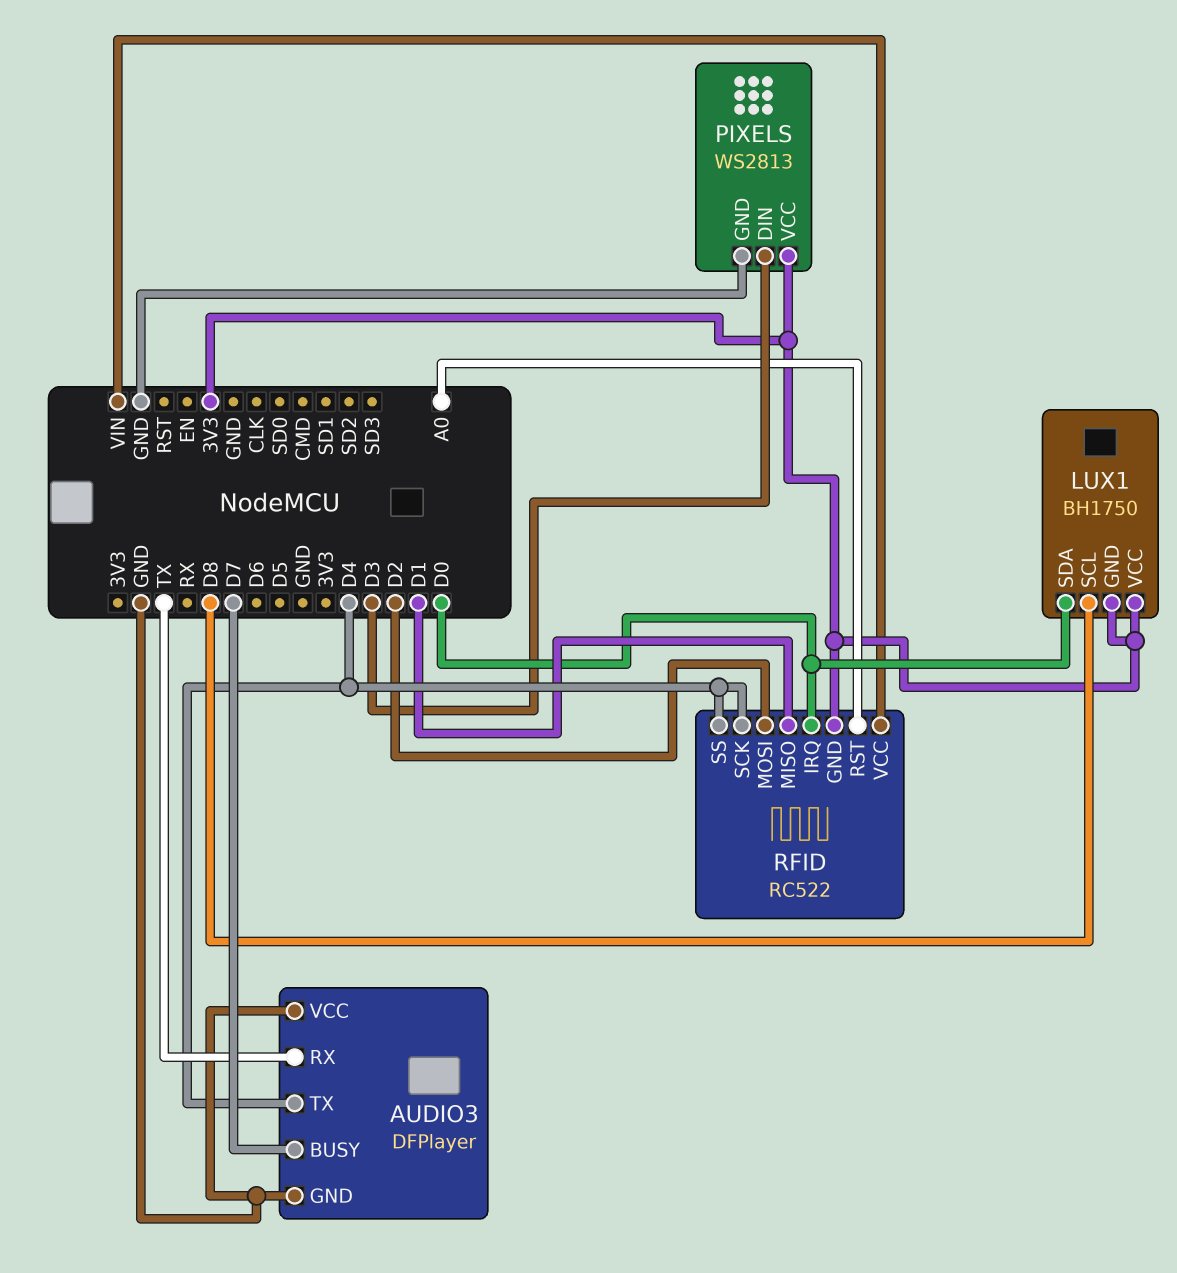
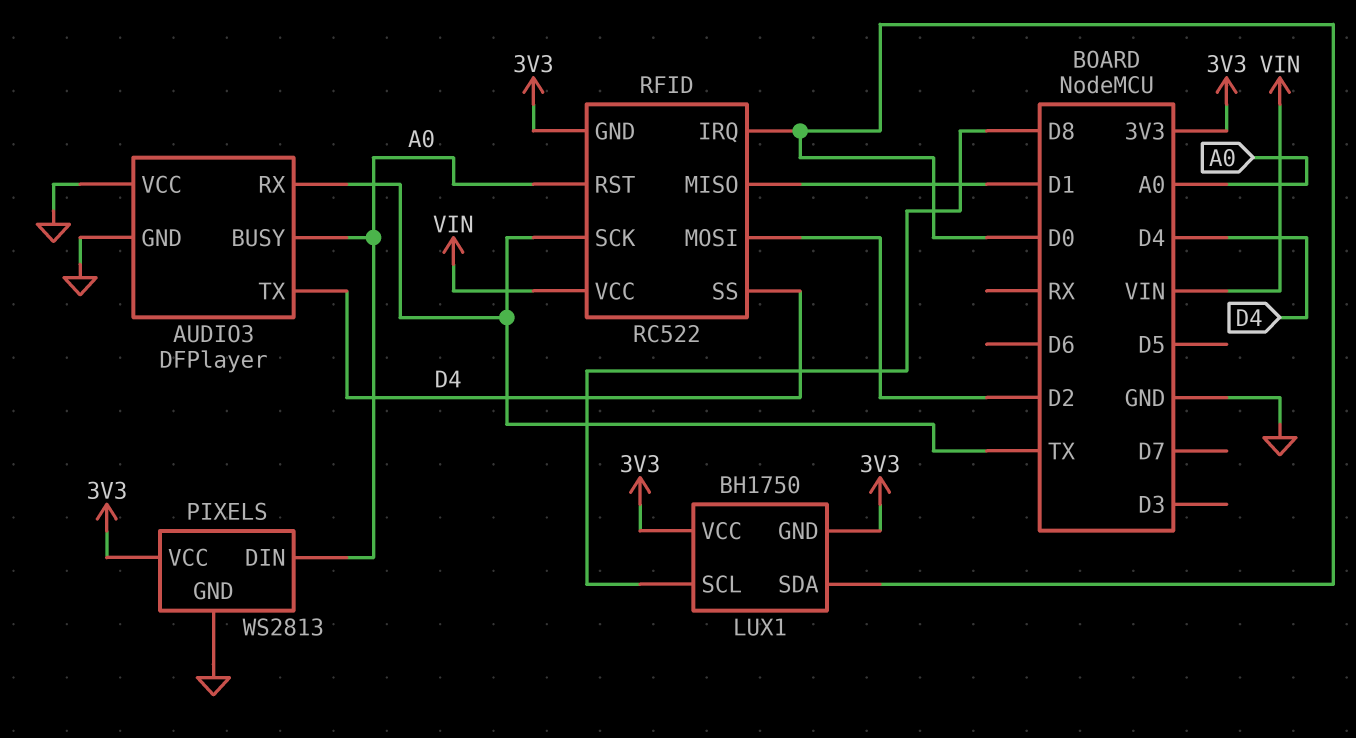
AUDIO3 pin BUSY: D7 -> A0
PIXELS pin DIN: D3 -> A0
RFID pin SCK: D4 -> TX

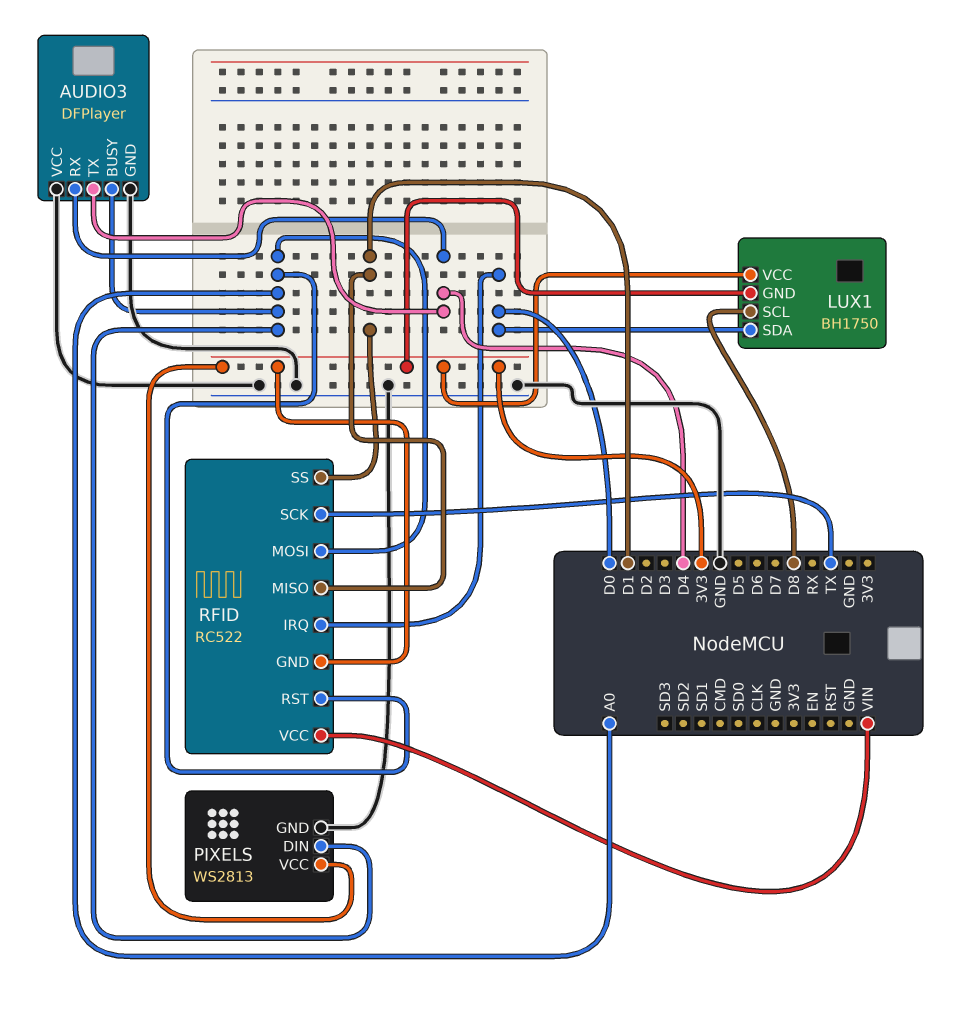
AUDIO3 pin RX: TX -> D4
RFID pin MOSI: D2 -> A0
RFID pin SS: D4 -> D1

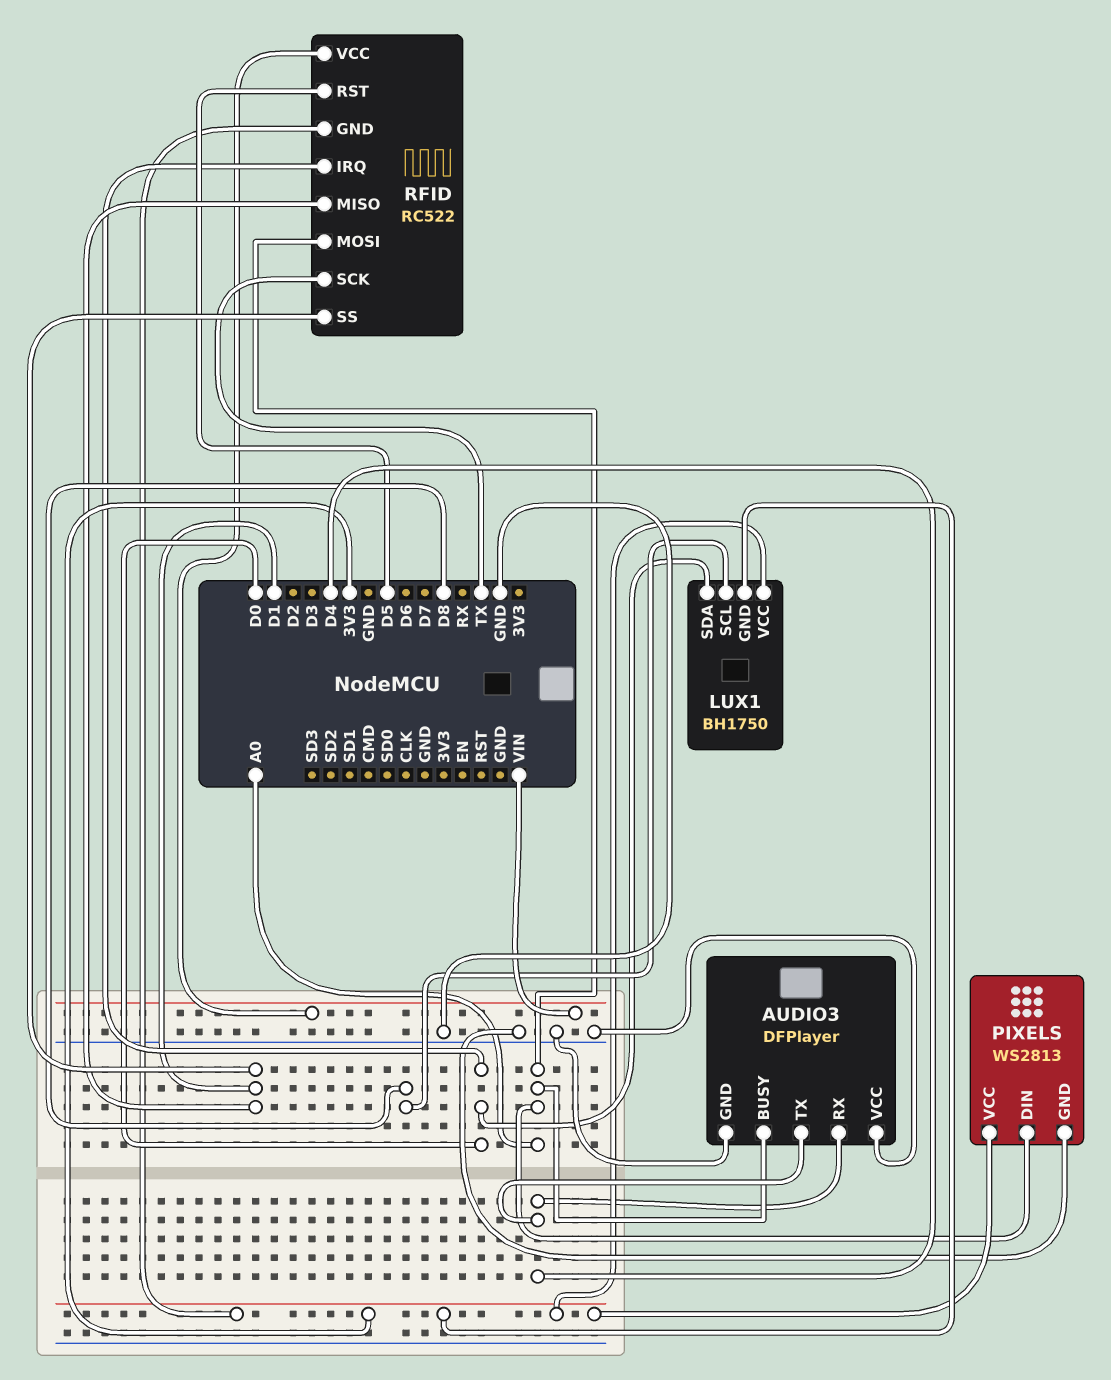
RFID pin RST: A0 -> D5

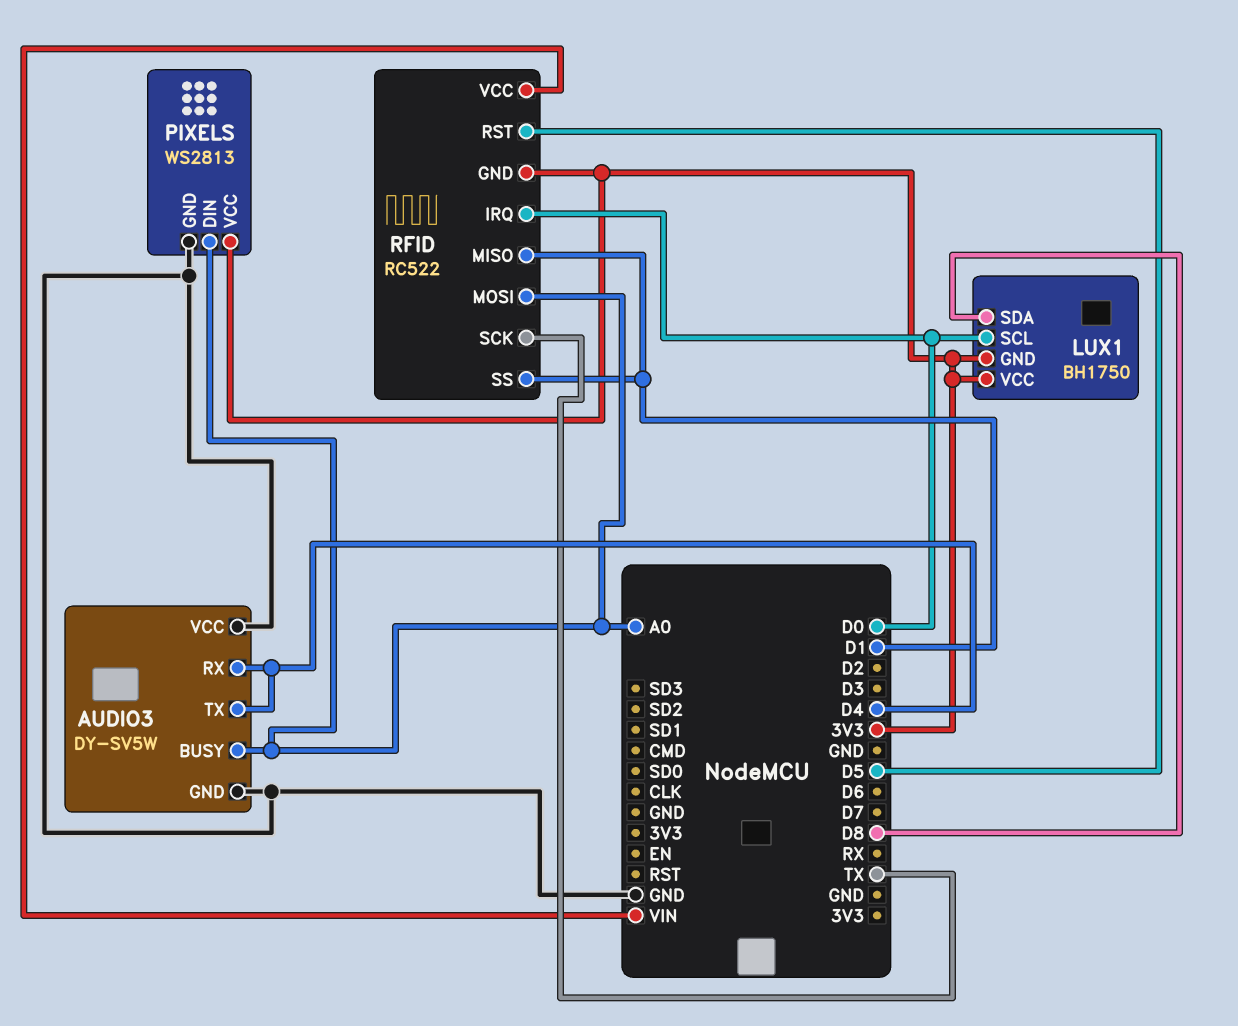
AUDIO3: DFPlayer -> DY-SV5W
LUX1 pin SCL: D8 -> D0
LUX1 pin SDA: D0 -> D8

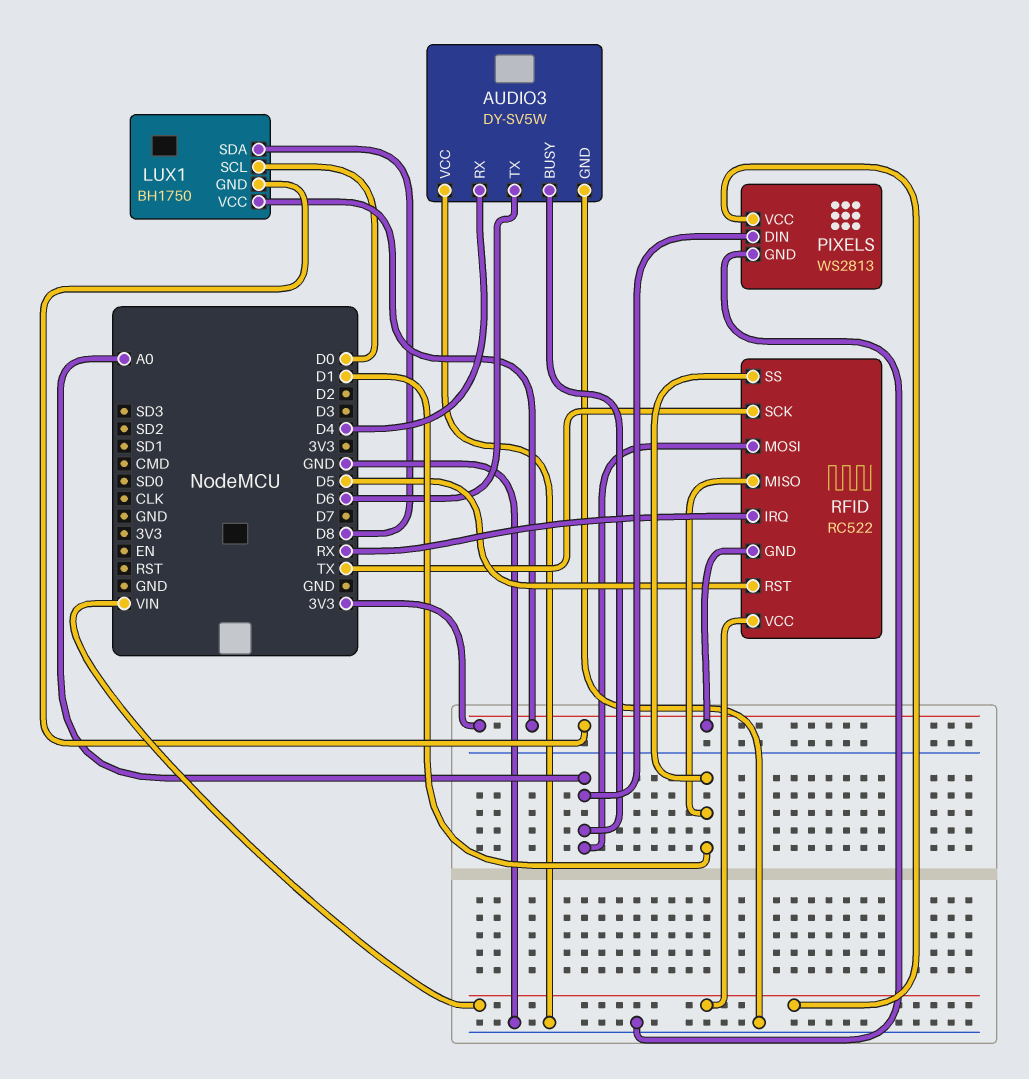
AUDIO3 pin TX: D4 -> D6
PIXELS pin VCC: 3V3 -> VIN
RFID pin IRQ: D0 -> RX

